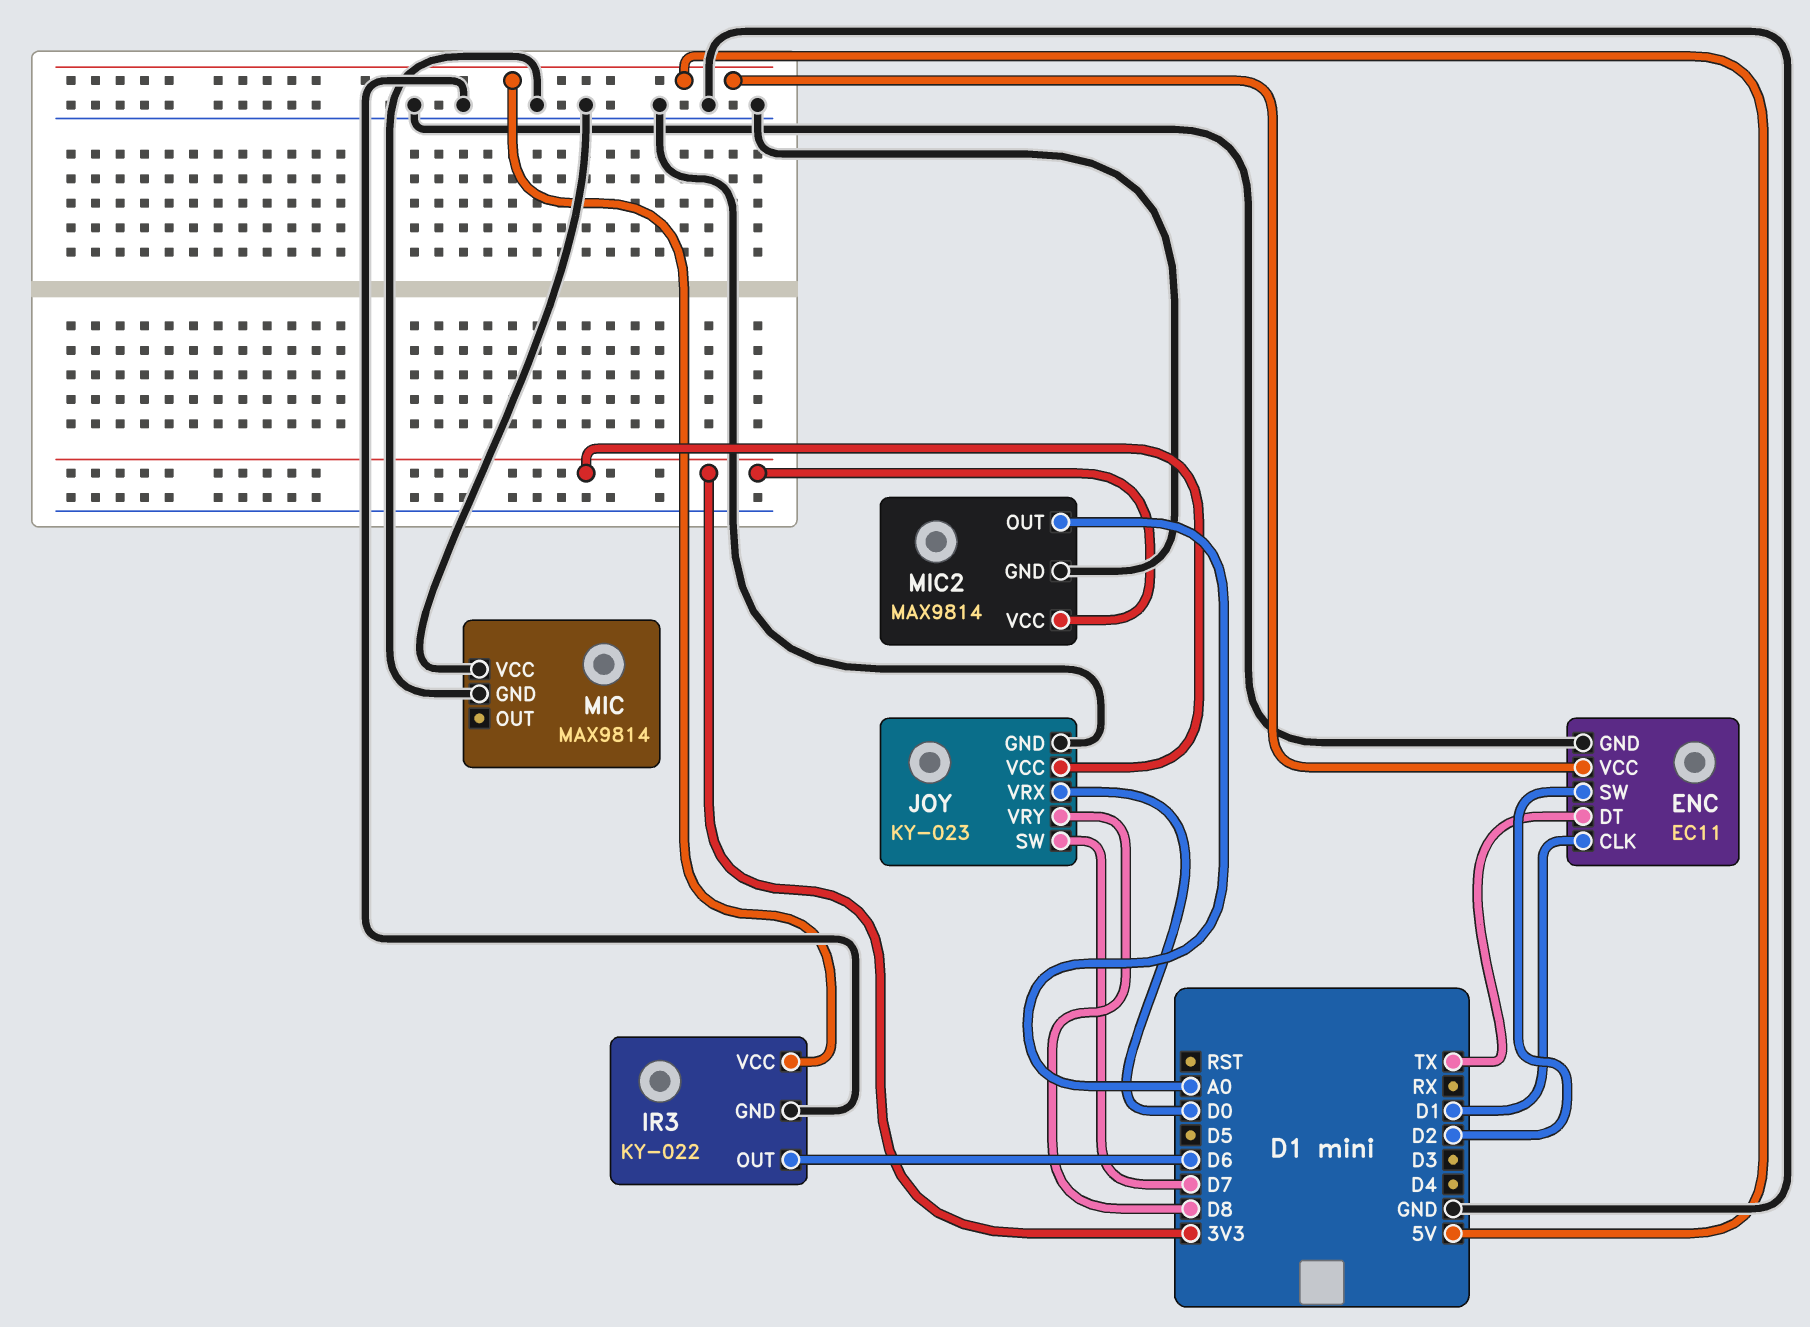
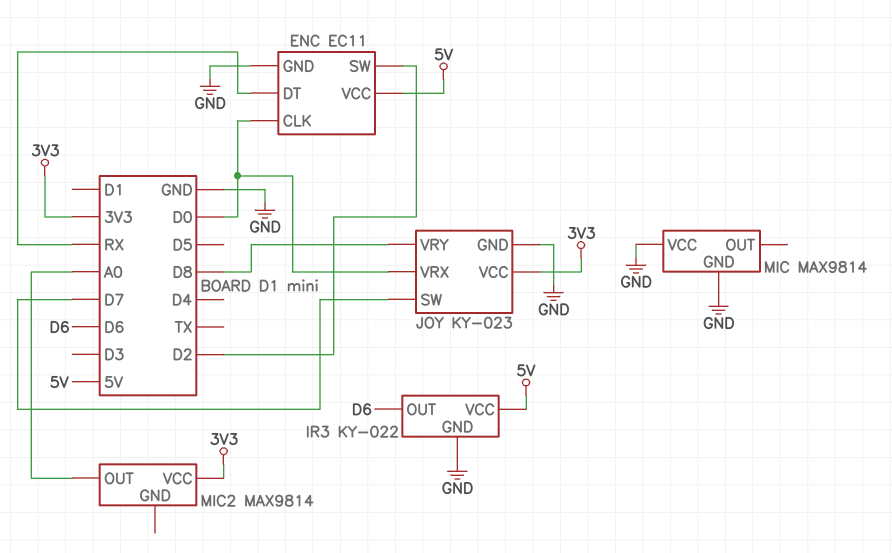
ENC pin CLK: D1 -> D0
ENC pin DT: TX -> RX
MIC2 pin GND: GND -> none

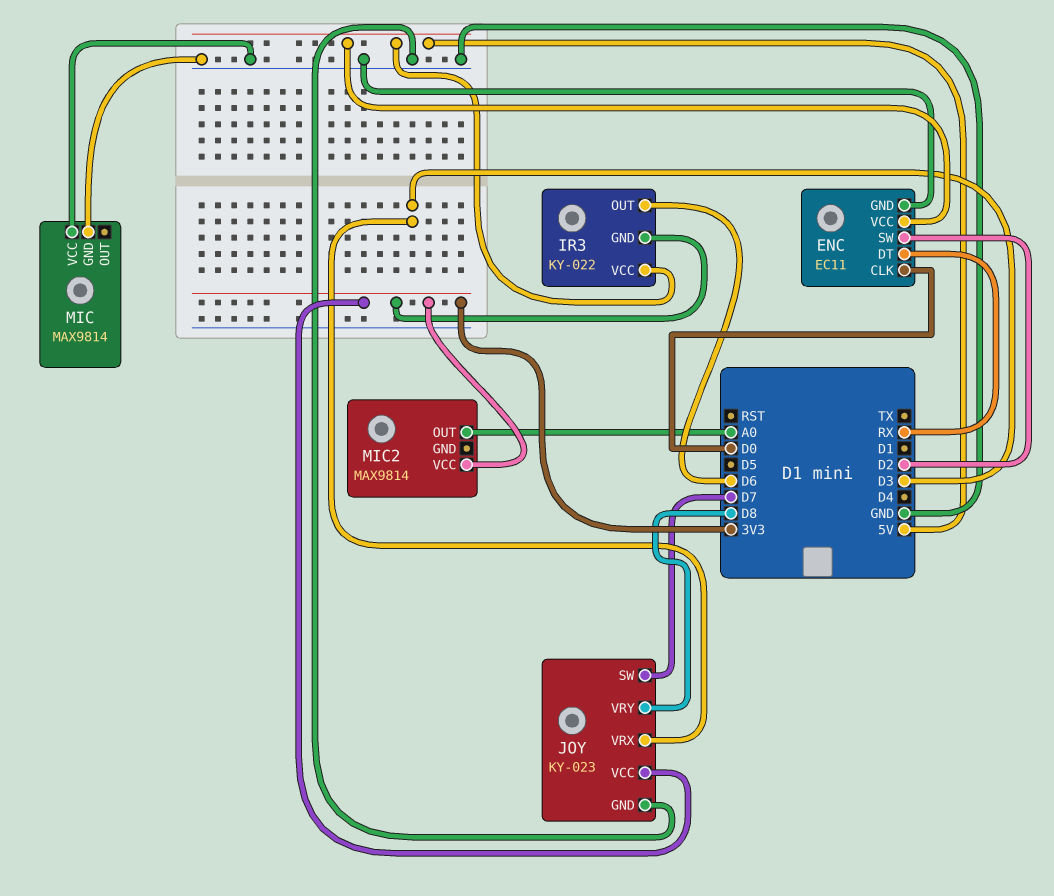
IR3 pin GND: GND -> 3V3
JOY pin VRX: D0 -> D3

